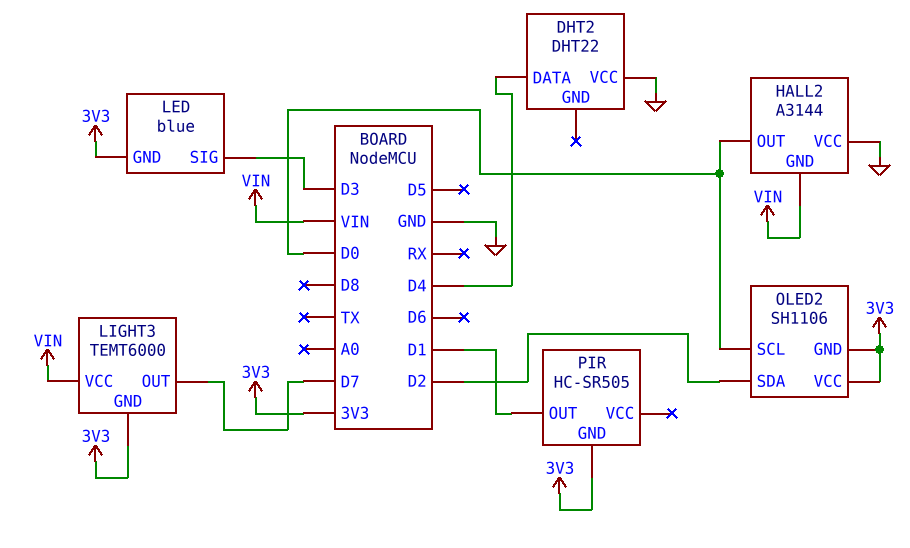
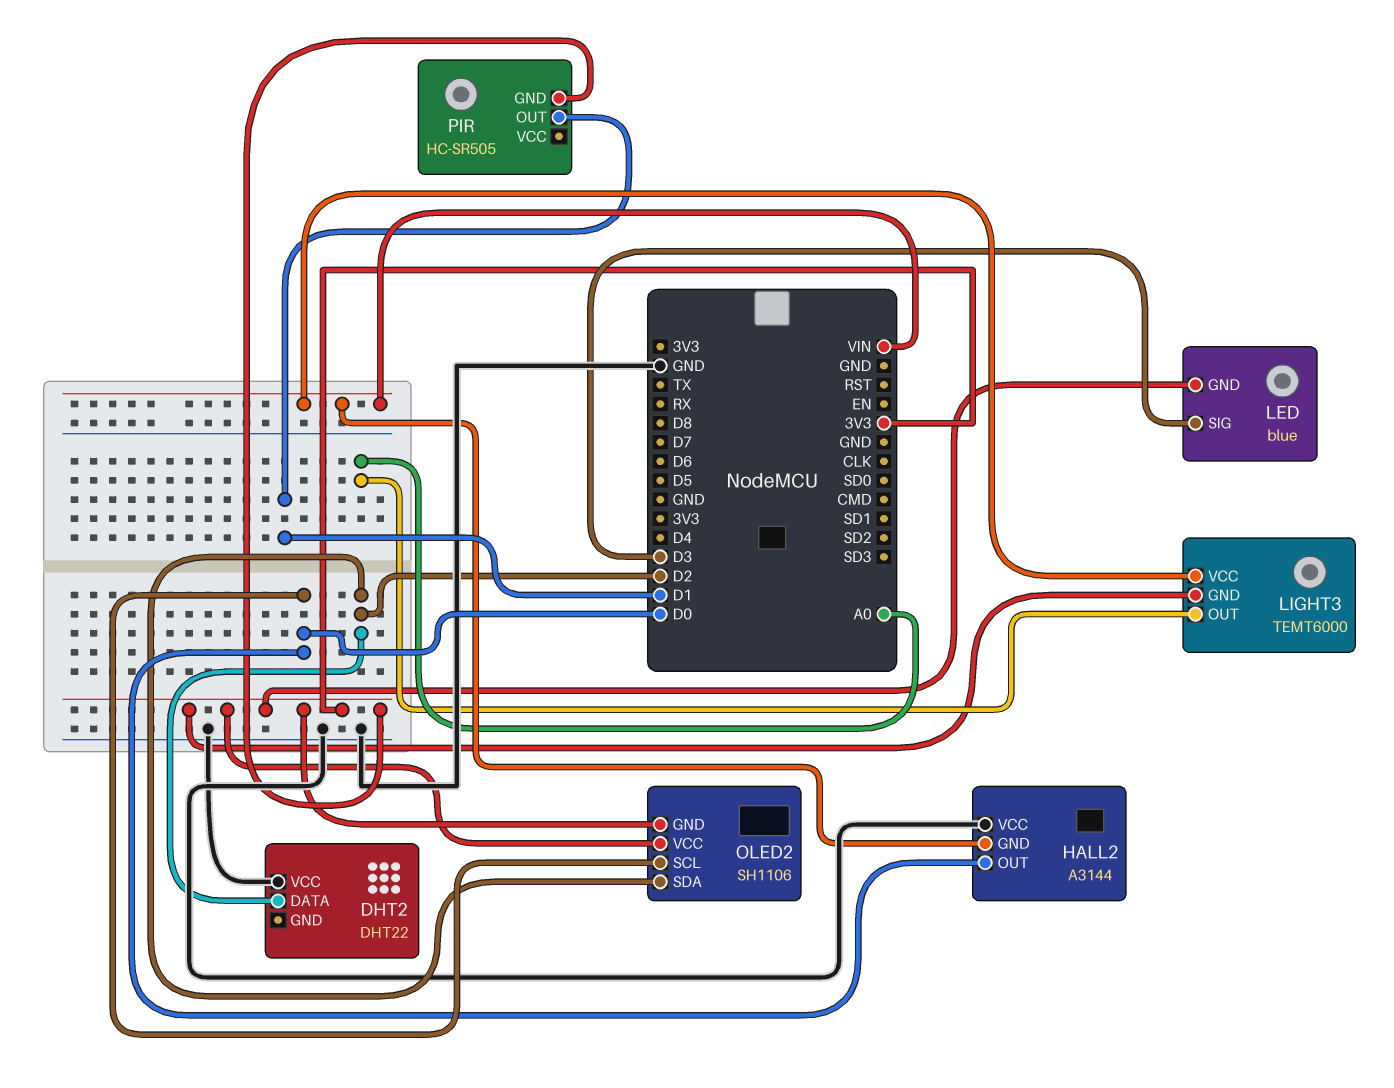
DHT2 pin DATA: D4 -> D2
LIGHT3 pin OUT: D7 -> A0

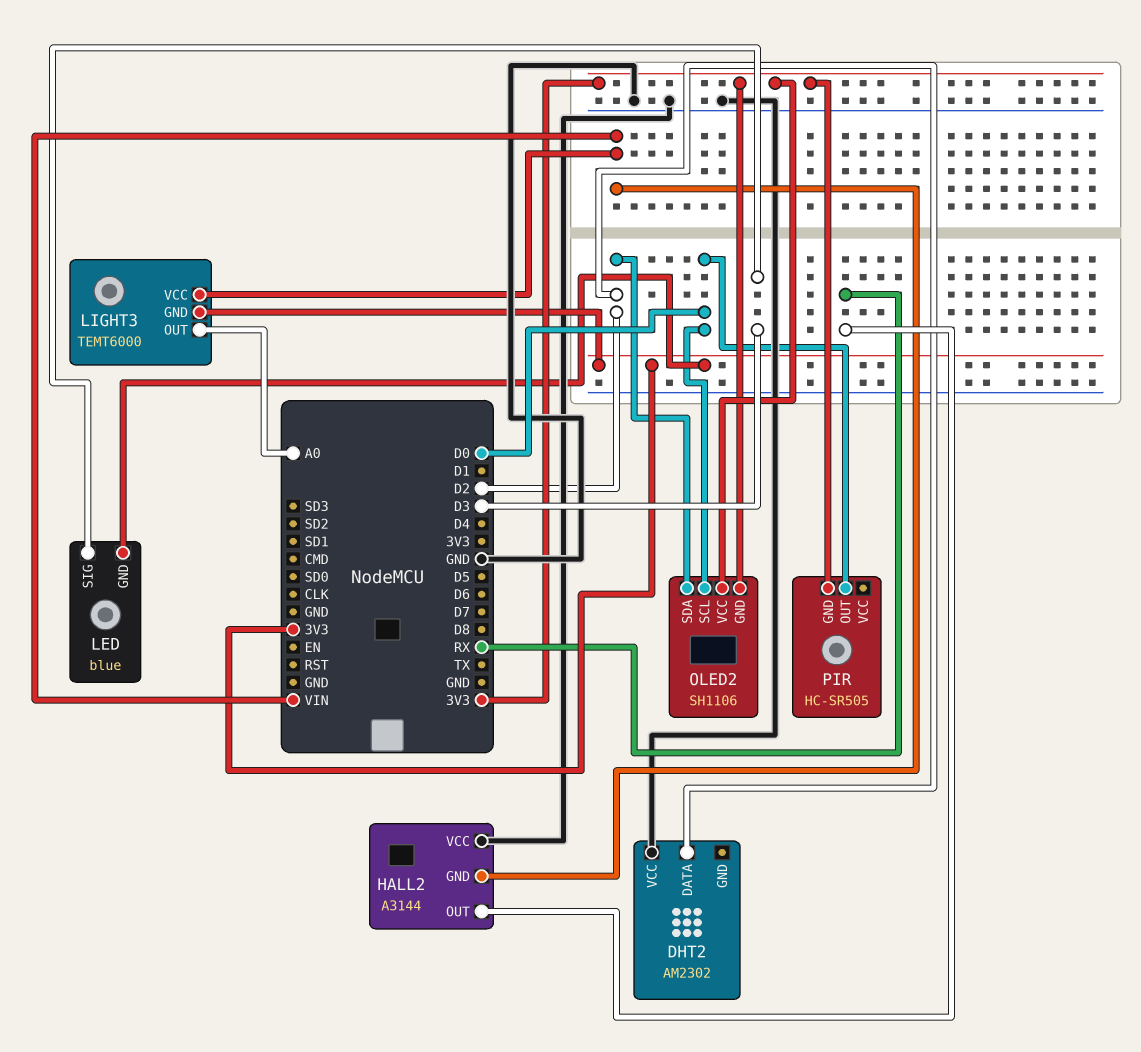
DHT2: DHT22 -> AM2302
HALL2 pin OUT: D0 -> RX
PIR pin OUT: D1 -> D0

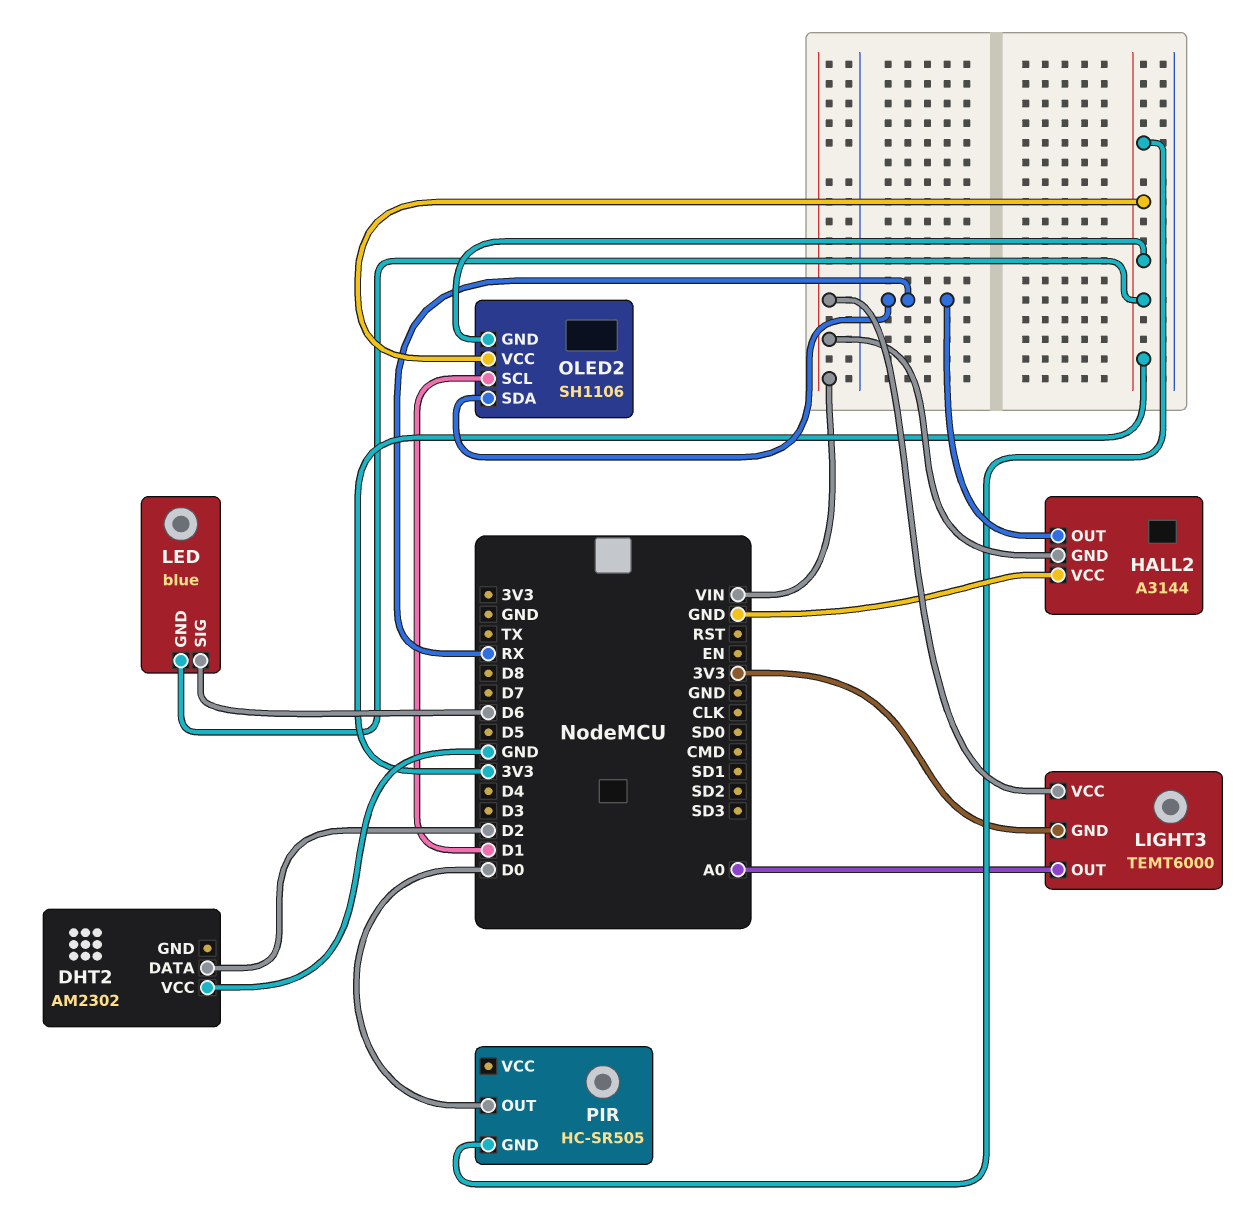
LED pin SIG: D3 -> D6
OLED2 pin SCL: D0 -> D1
OLED2 pin SDA: D2 -> RX

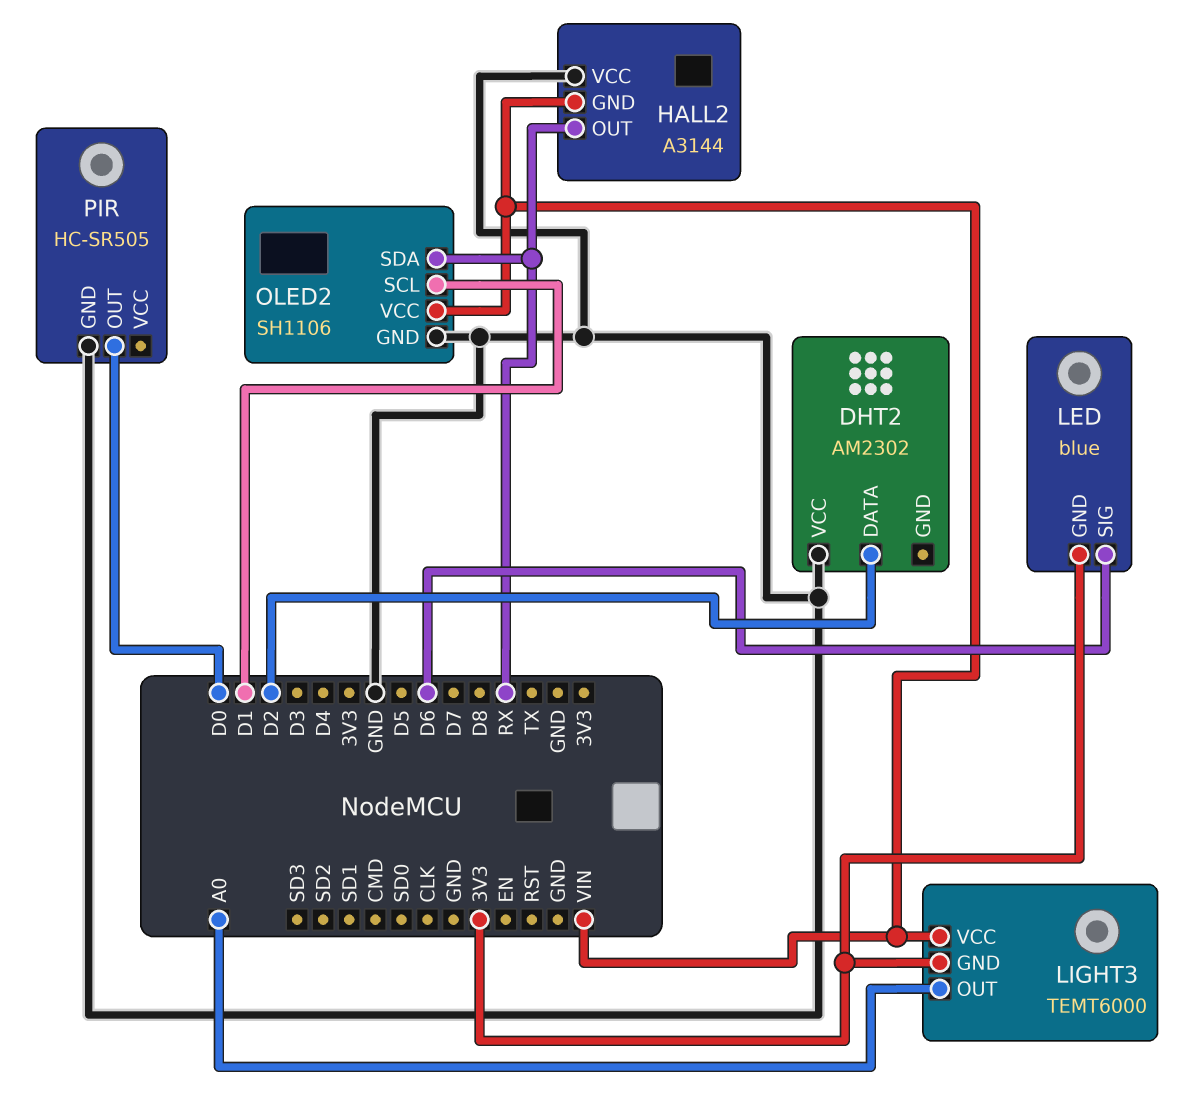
OLED2 pin GND: 3V3 -> GND
OLED2 pin VCC: 3V3 -> VIN
PIR pin GND: 3V3 -> GND

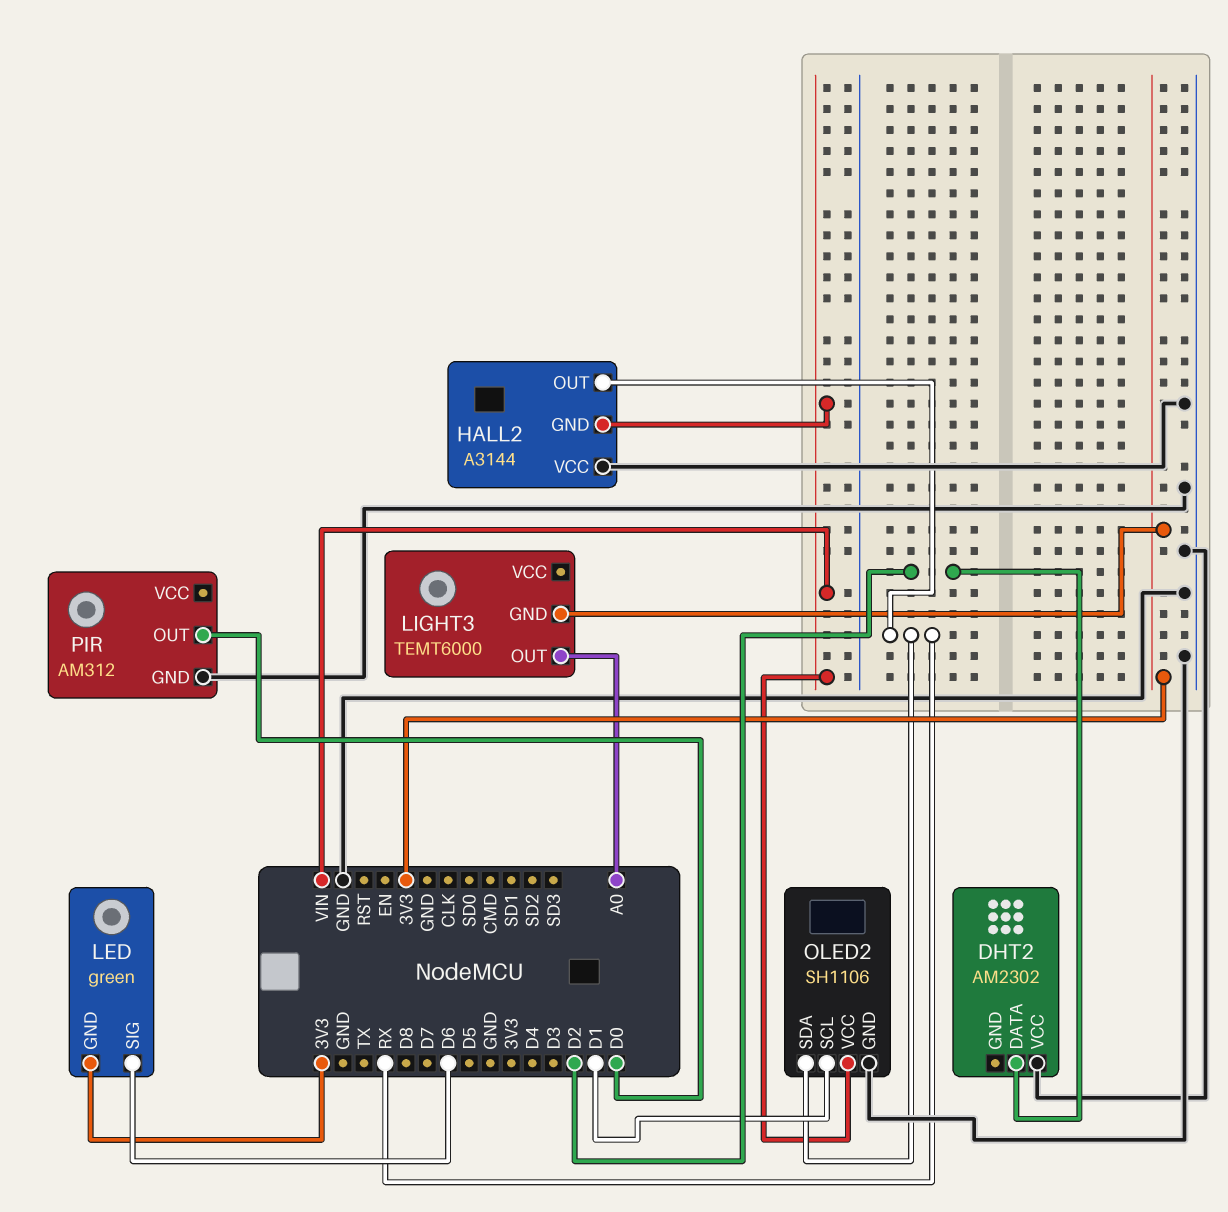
LED: blue -> green
LIGHT3 pin VCC: VIN -> none
PIR: HC-SR505 -> AM312

